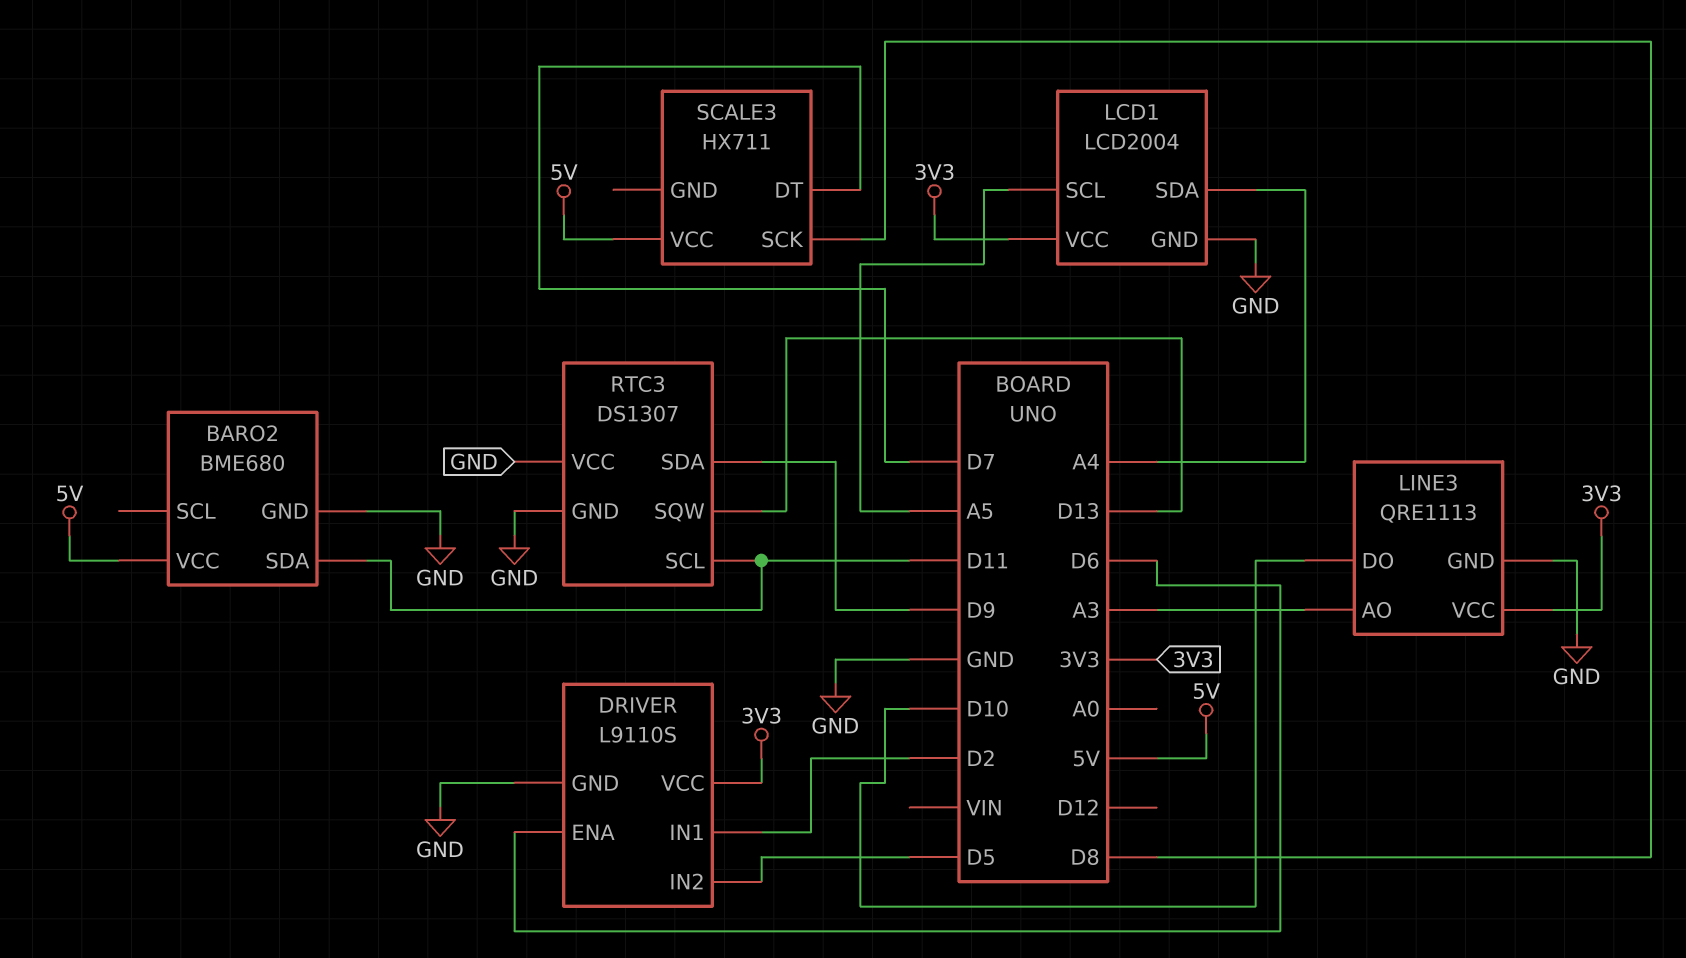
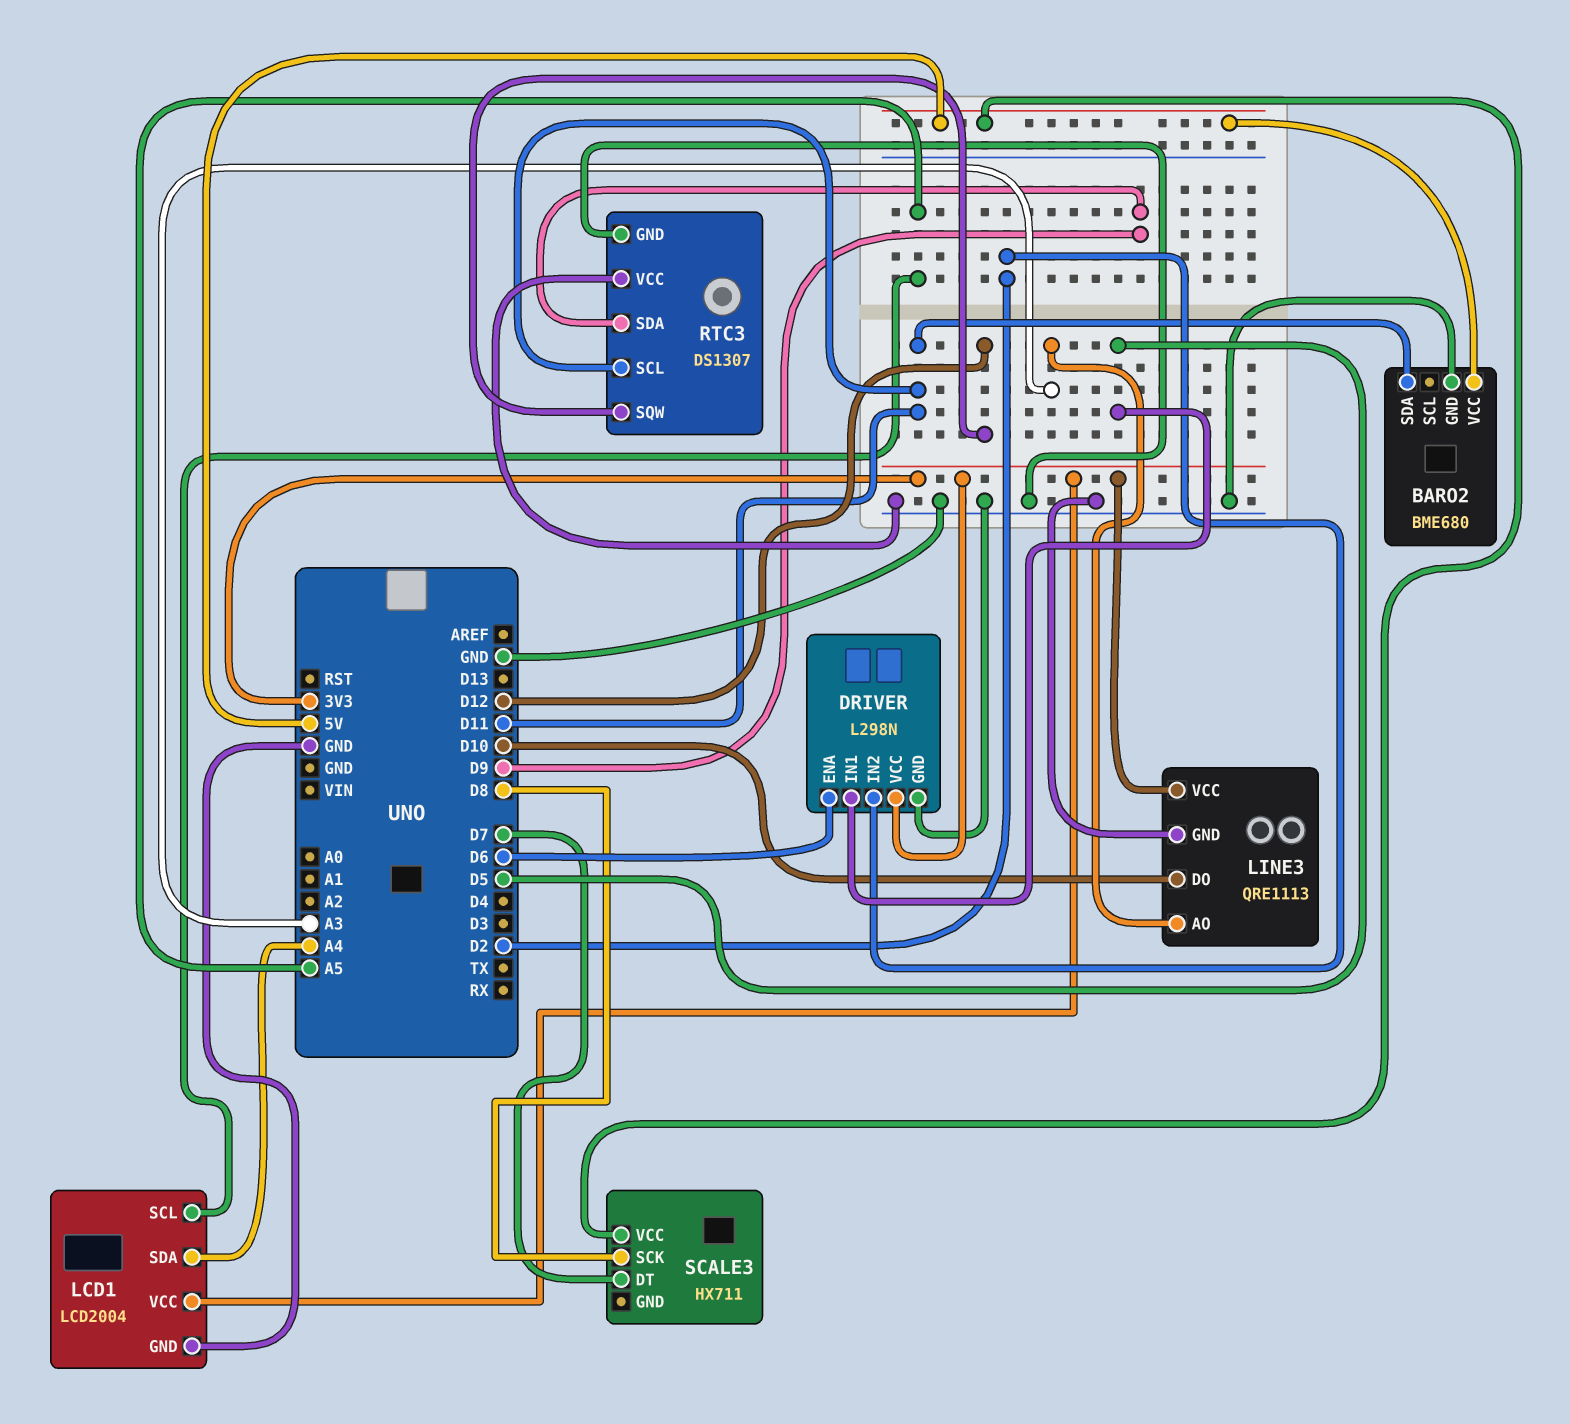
DRIVER: L9110S -> L298N
DRIVER pin IN1: D2 -> D5
DRIVER pin IN2: D5 -> D2
RTC3 pin SQW: D13 -> D12

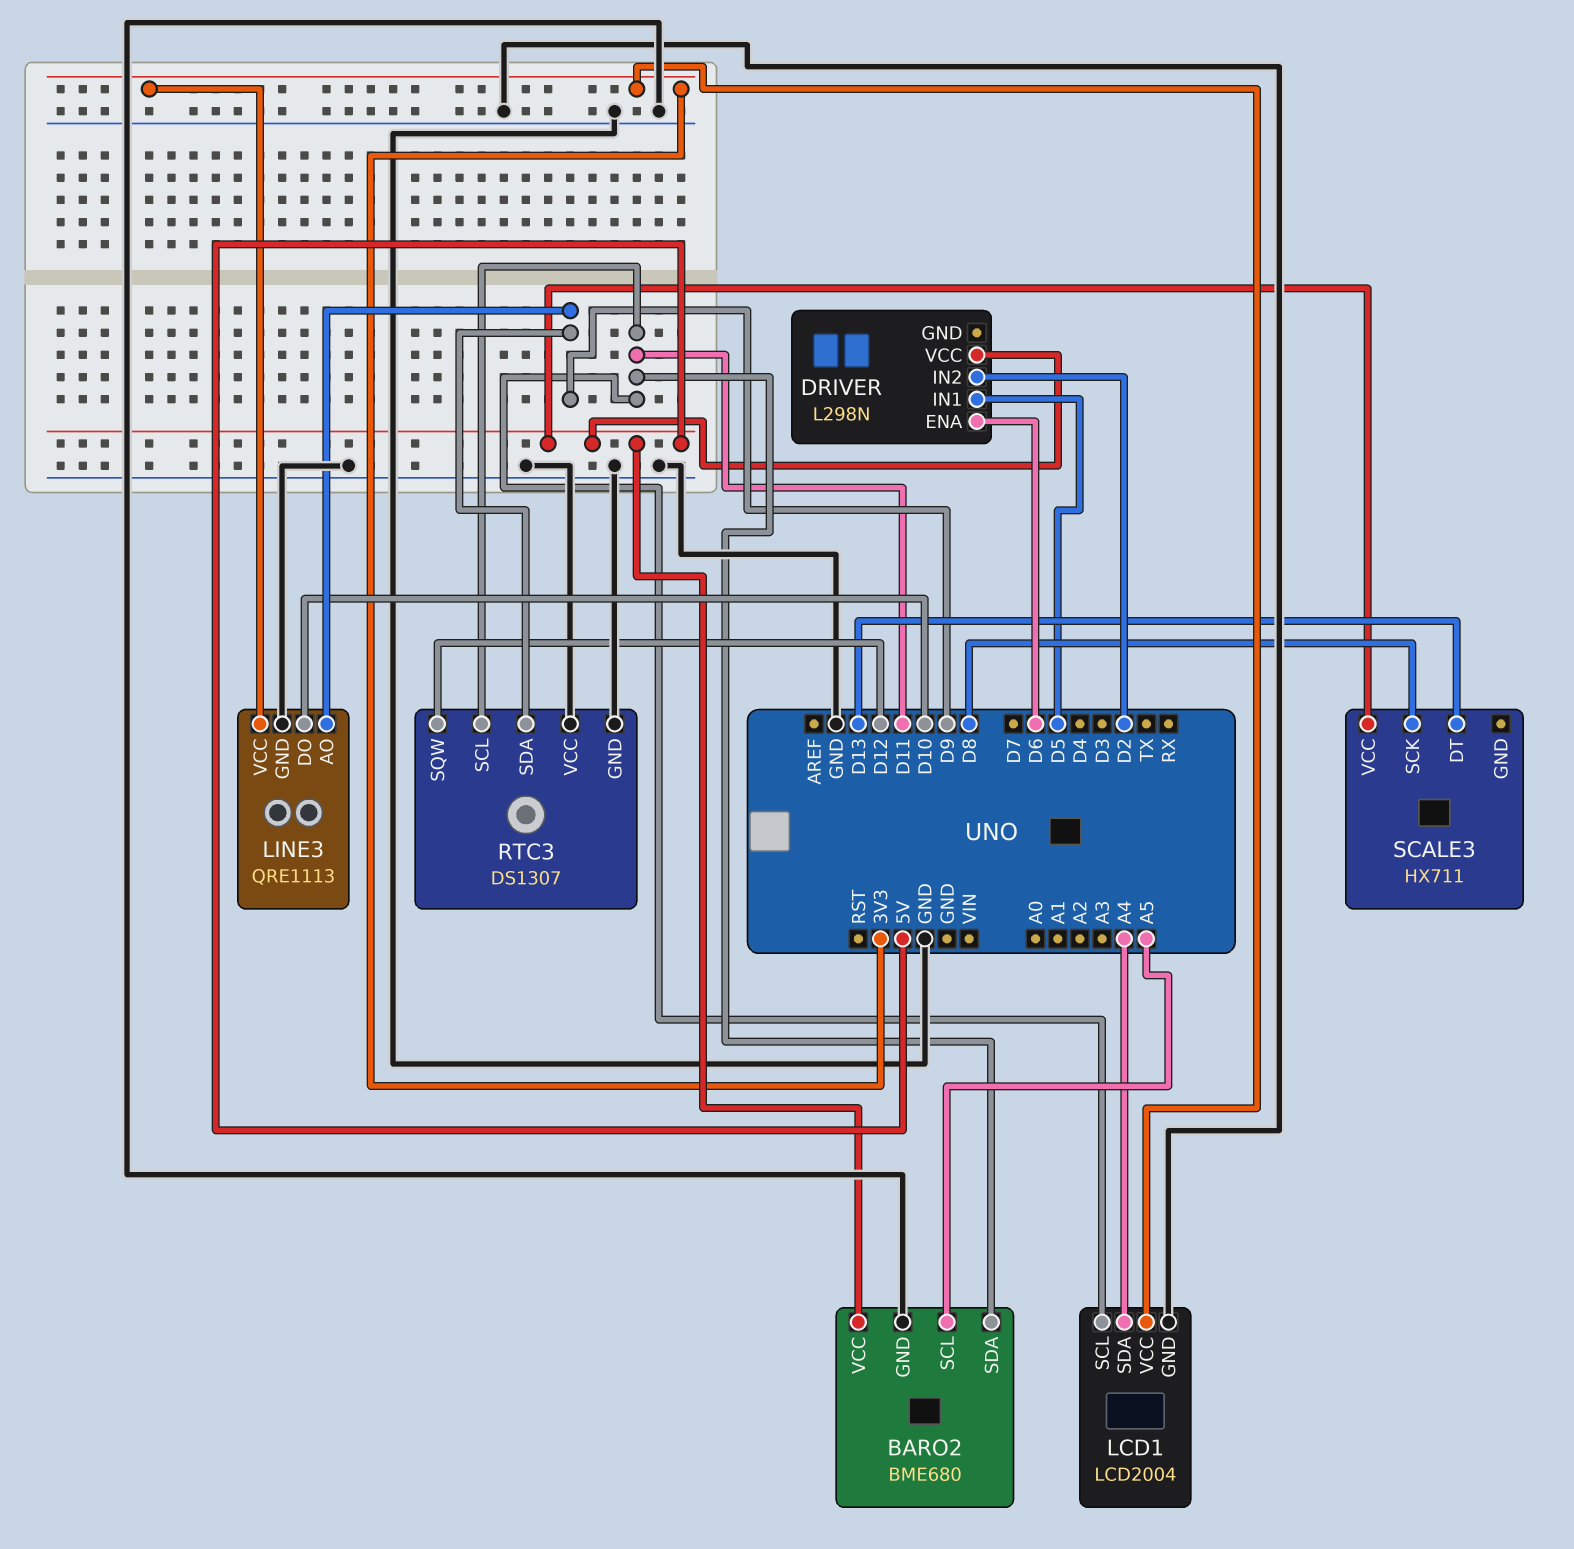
BARO2 pin SCL: none -> A5
DRIVER pin GND: GND -> none
DRIVER pin VCC: 3V3 -> 5V
LCD1 pin SCL: A5 -> D11
LINE3 pin AO: A3 -> D9
SCALE3 pin DT: D7 -> D13

